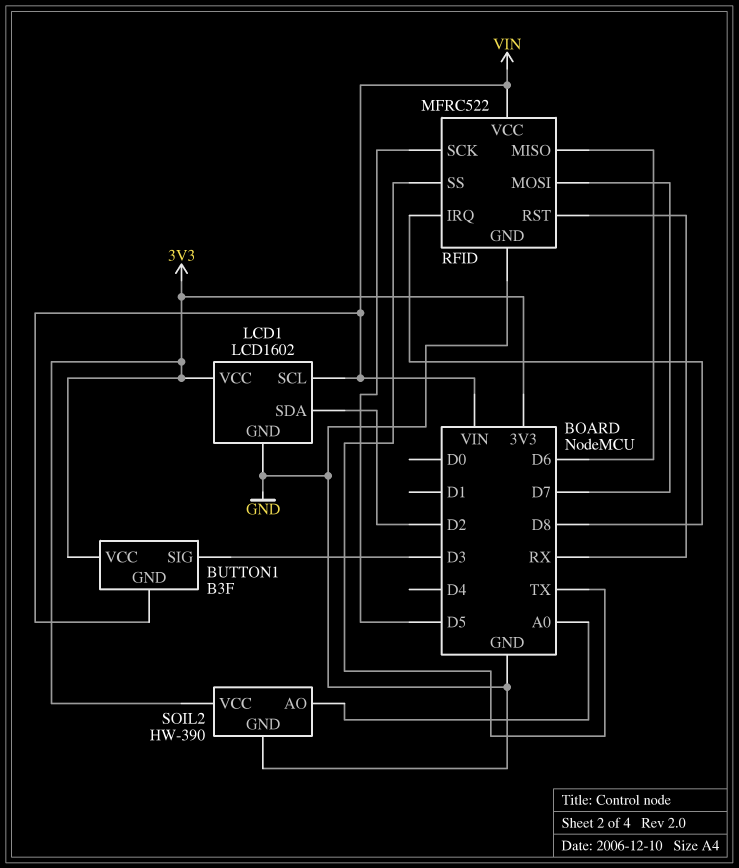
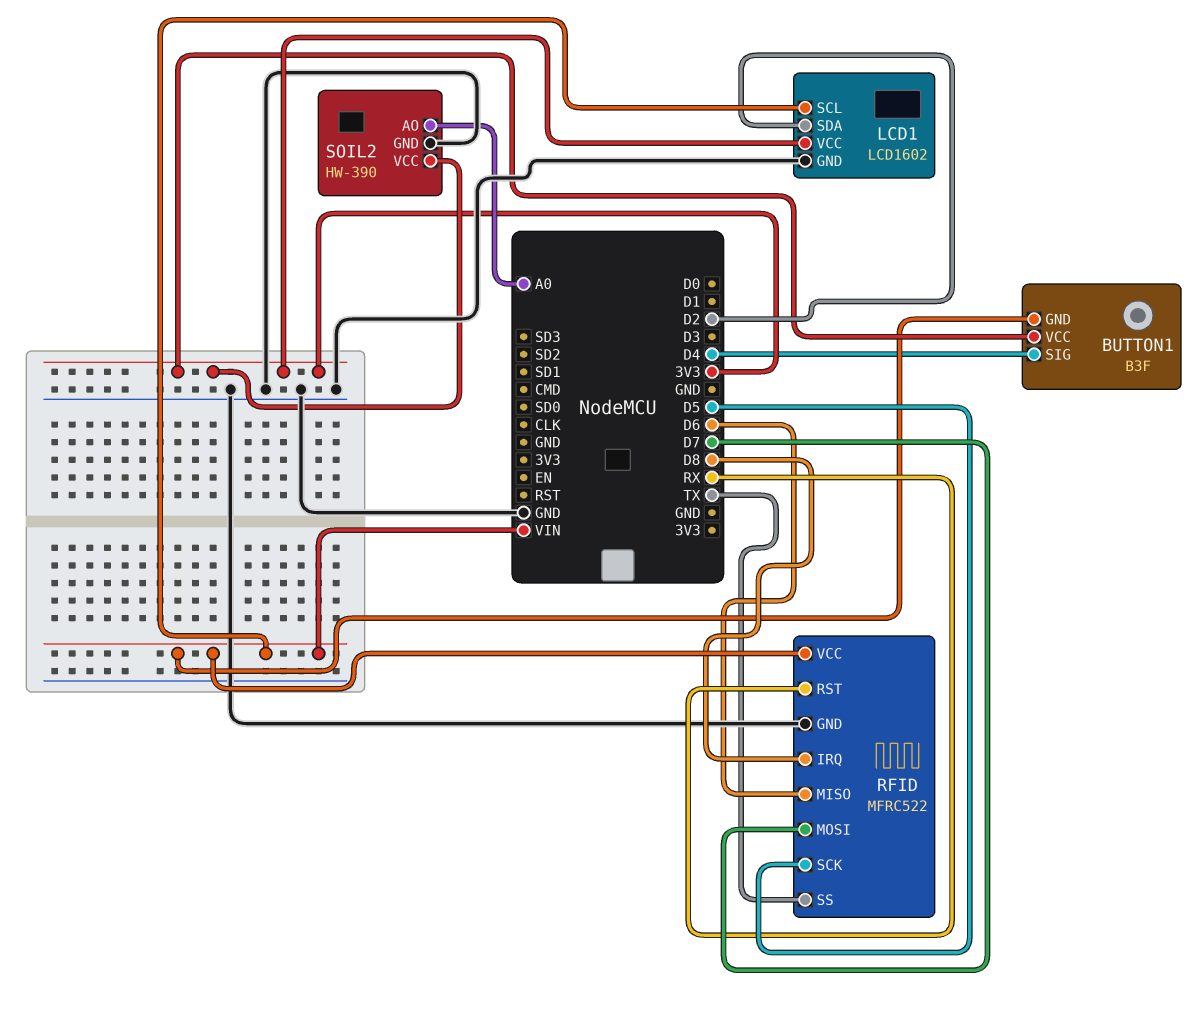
BUTTON1 pin SIG: D3 -> D4

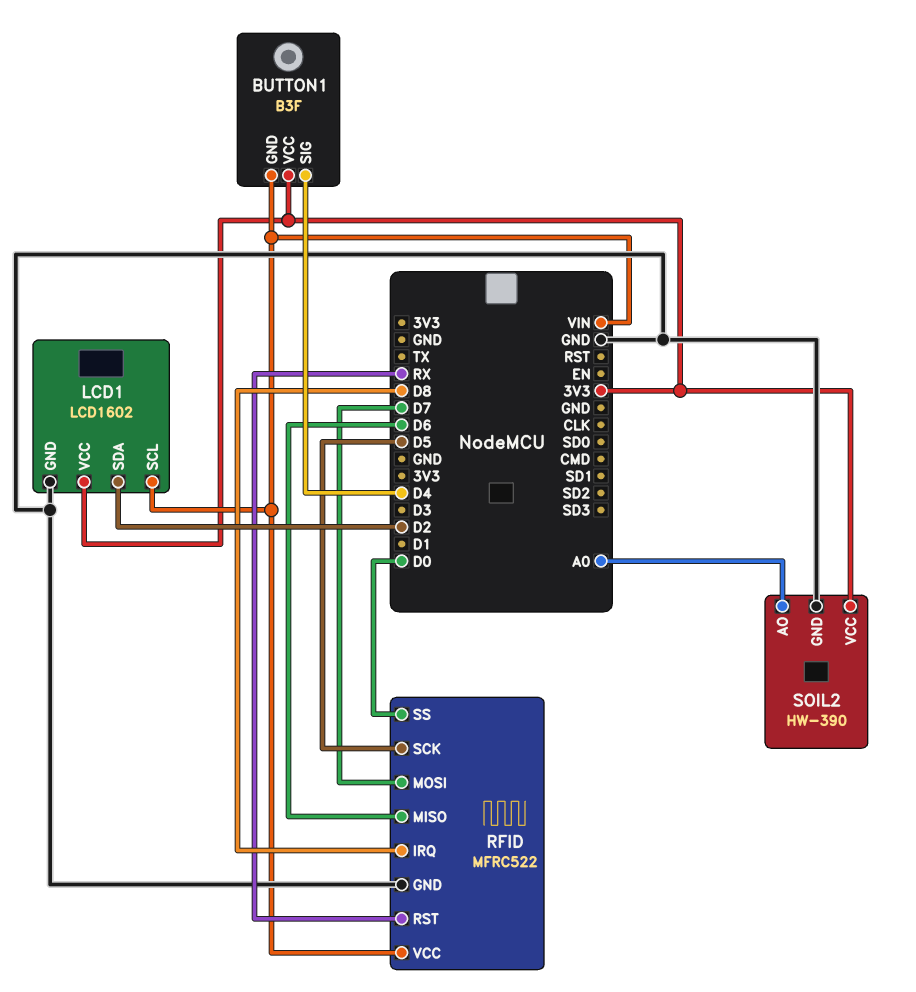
RFID pin SS: TX -> D0

